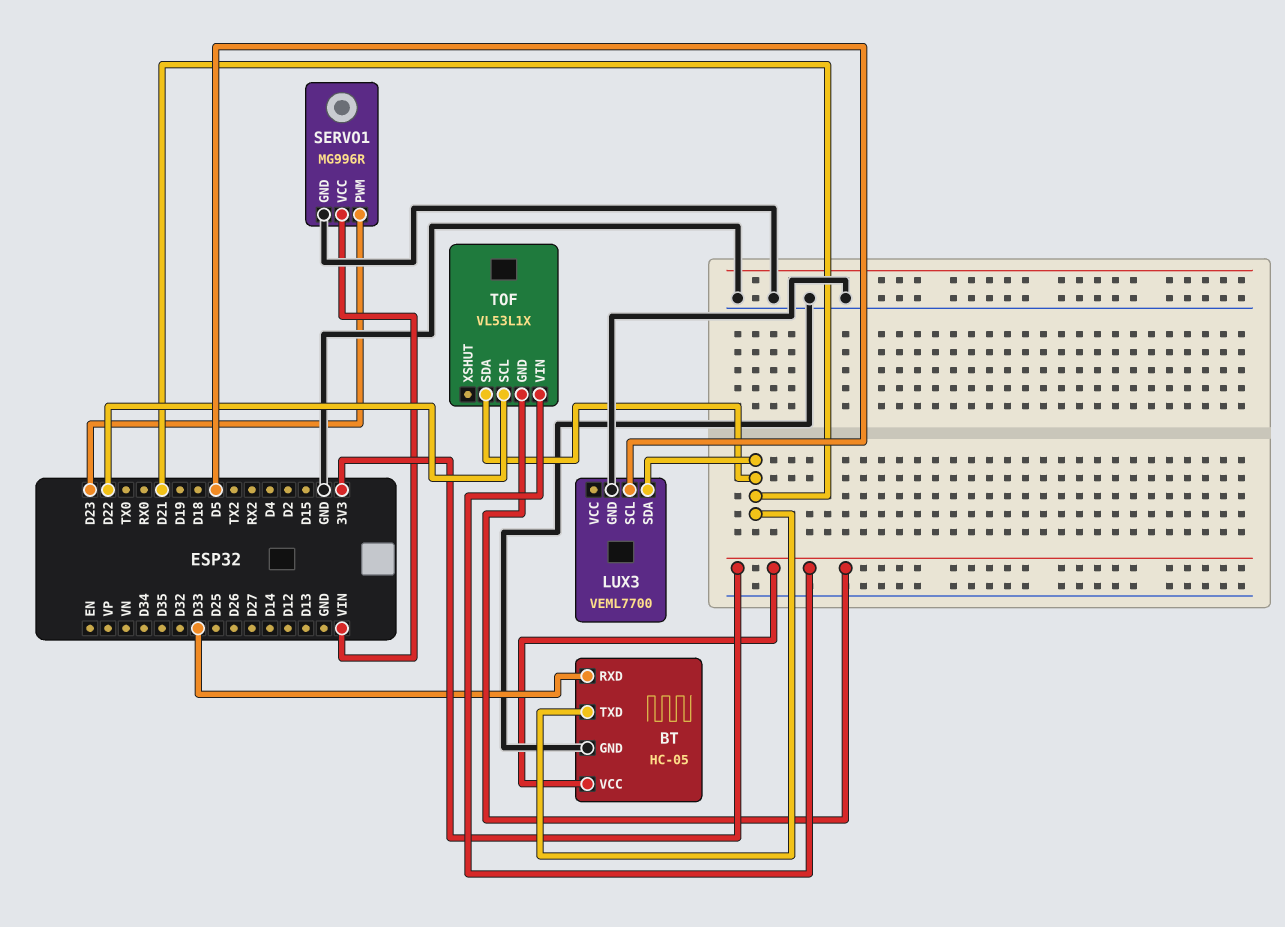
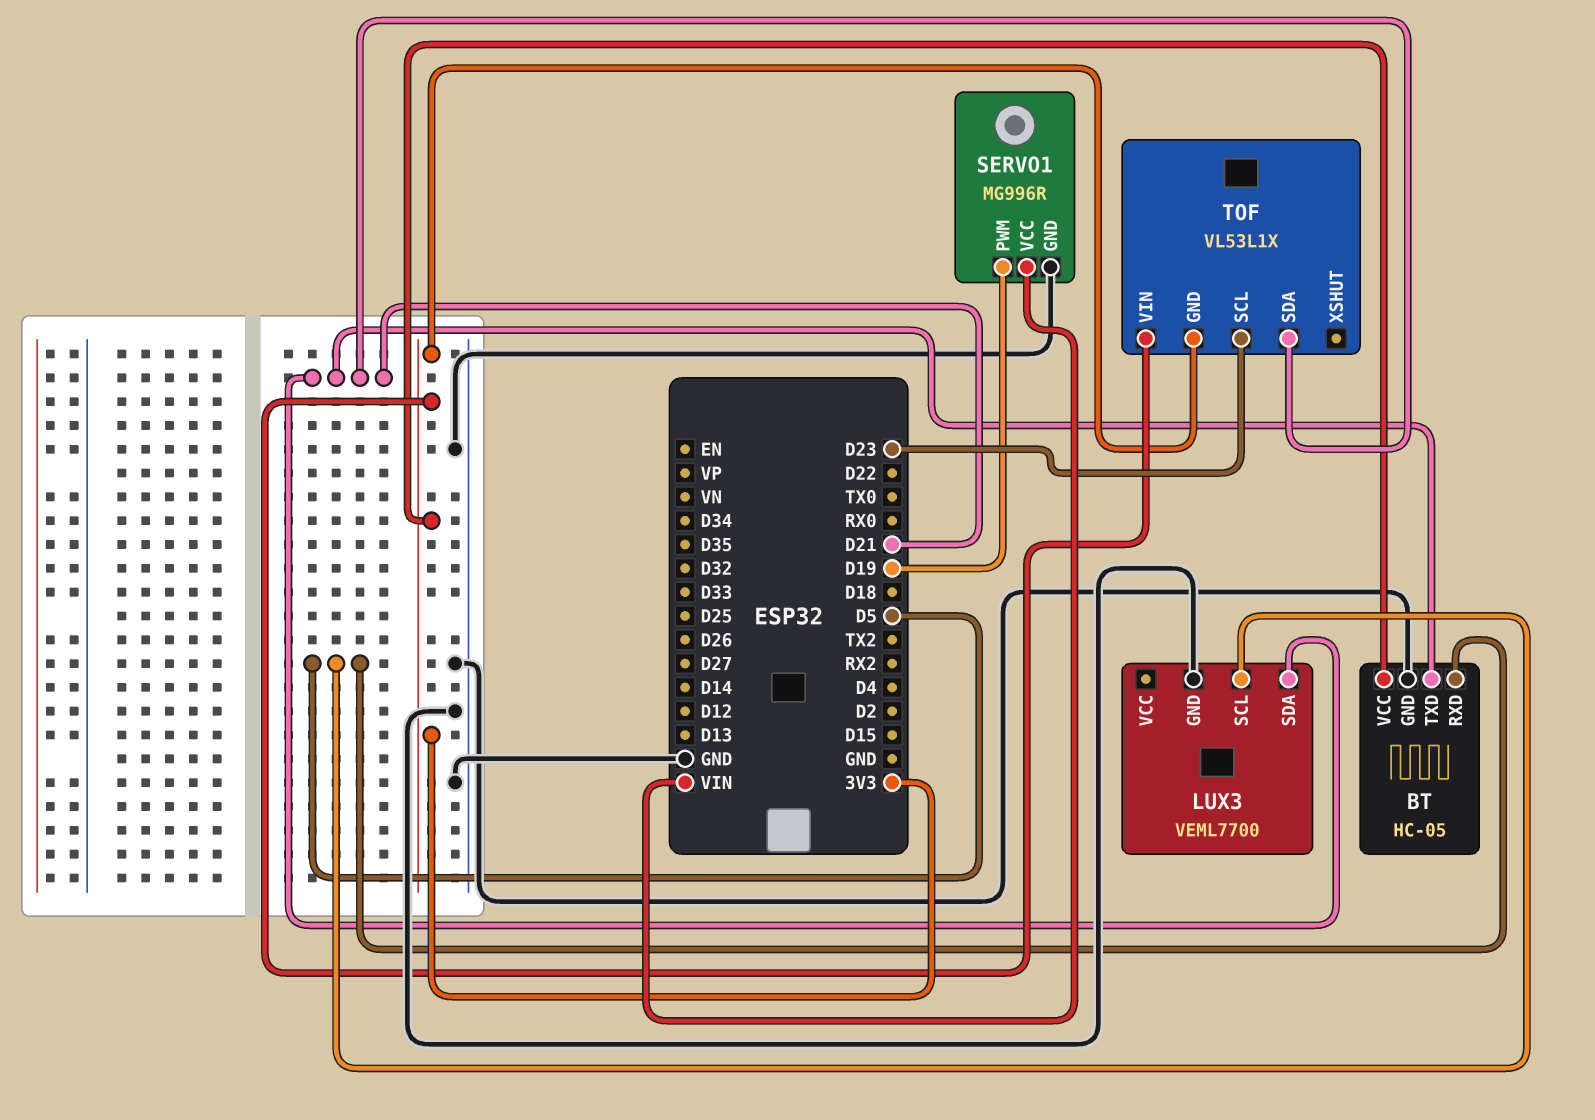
BT pin RXD: D33 -> D5
SERVO1 pin PWM: D23 -> D19
TOF pin SCL: D22 -> D23

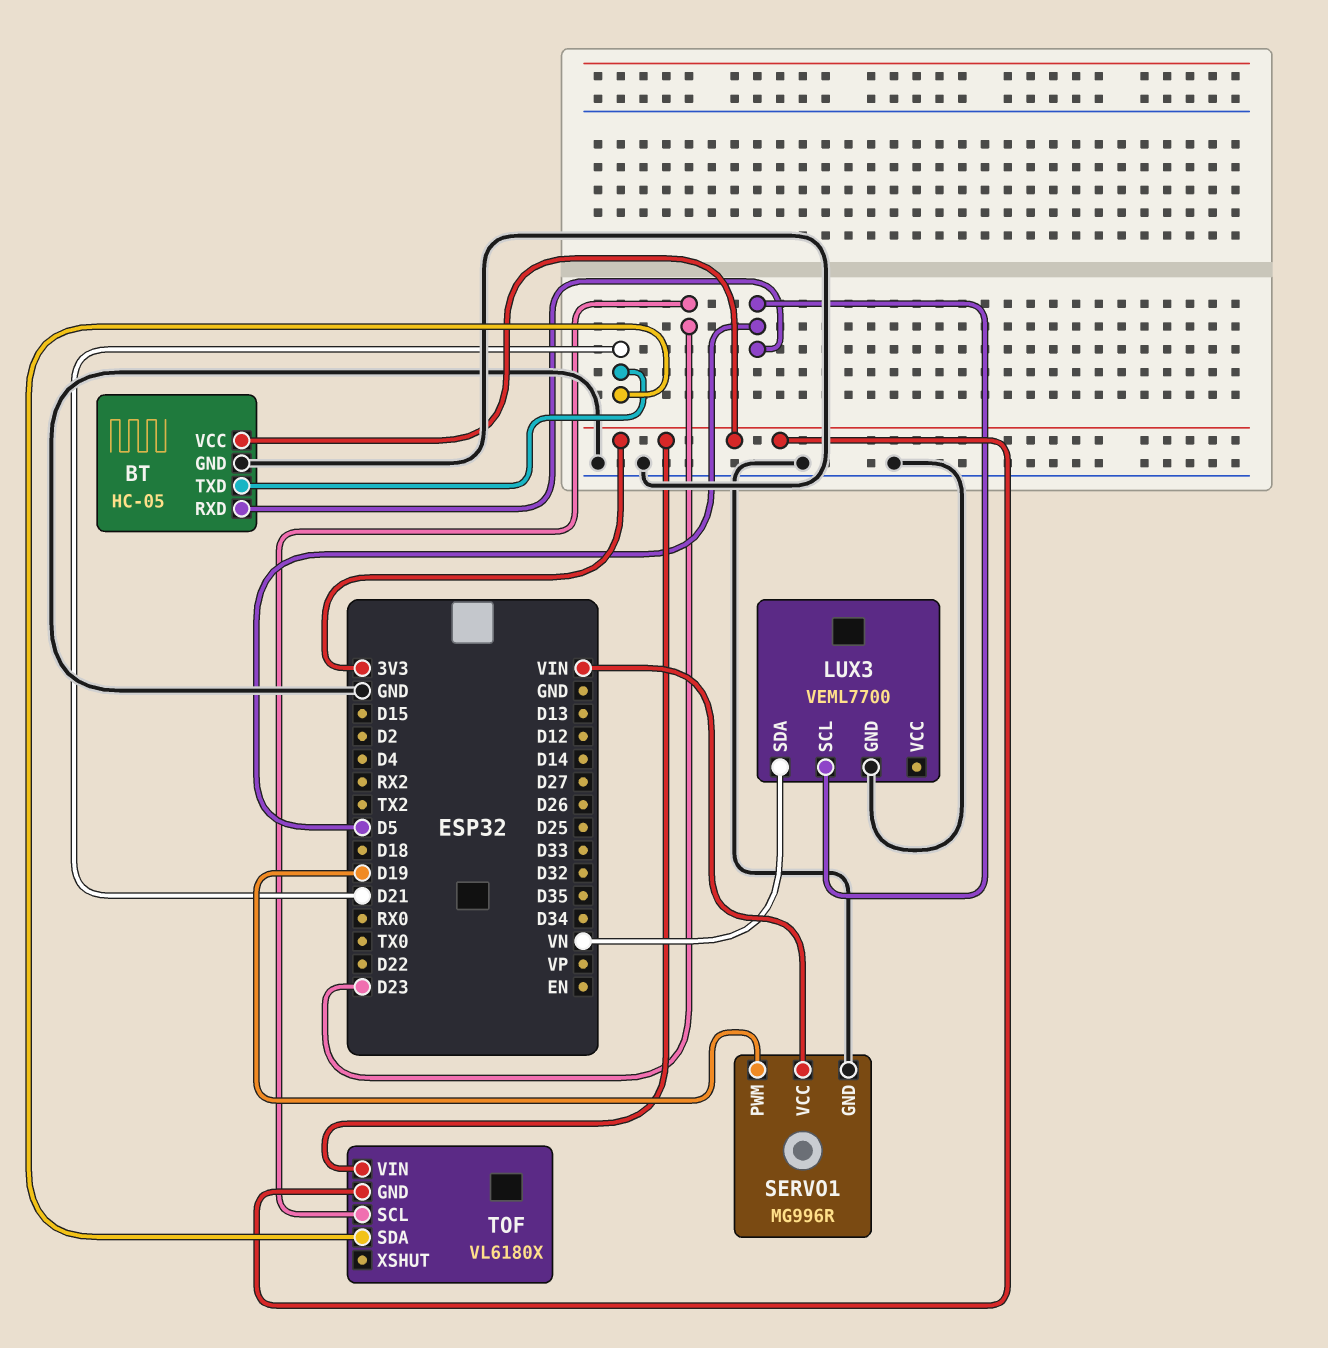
LUX3 pin SDA: D21 -> VN
TOF: VL53L1X -> VL6180X

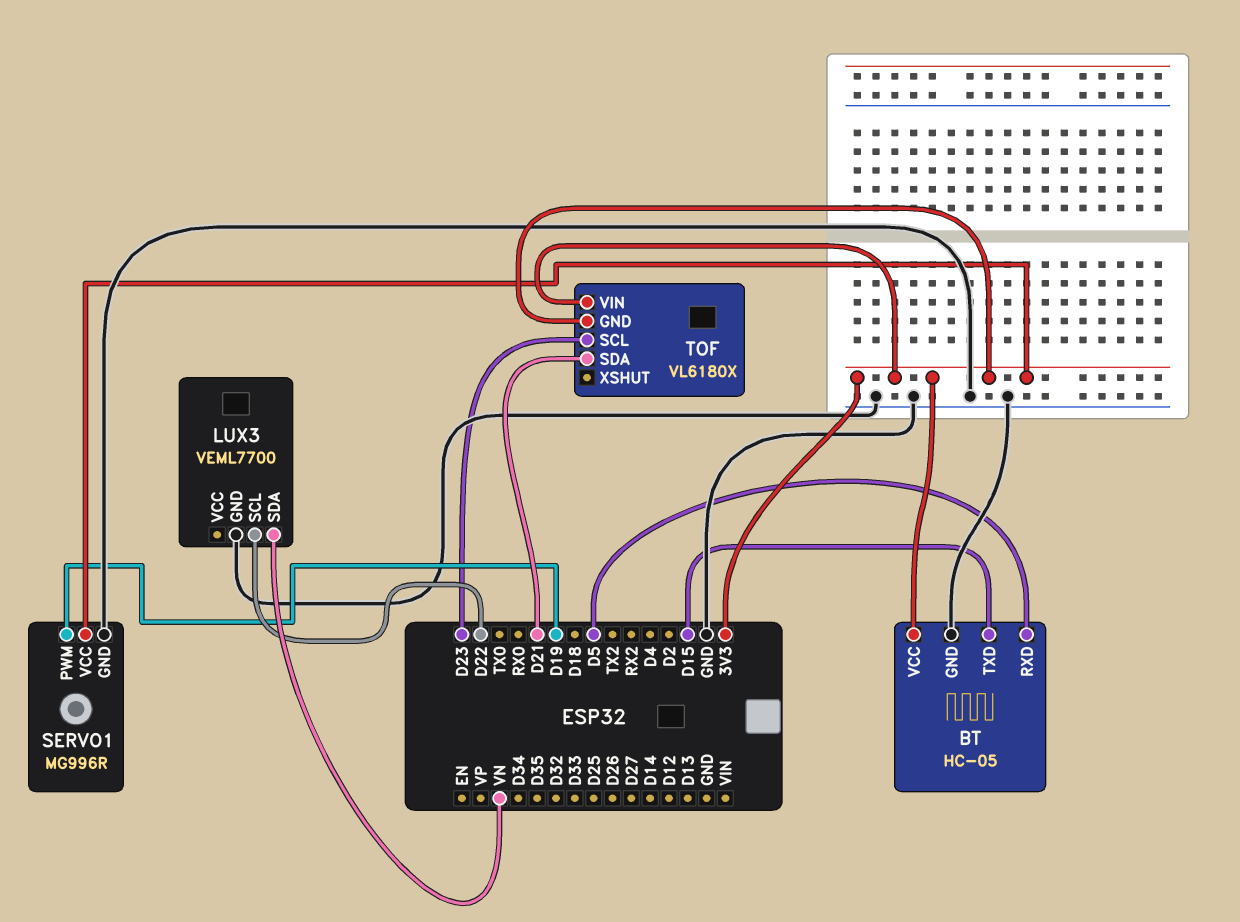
BT pin TXD: D21 -> D15
LUX3 pin SCL: D5 -> D22
SERVO1 pin VCC: VIN -> 3V3

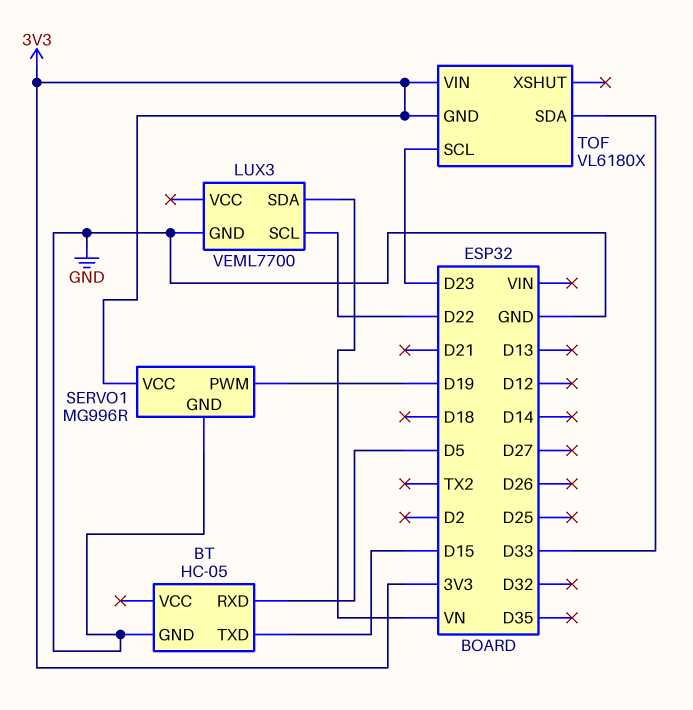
BT pin VCC: 3V3 -> none
TOF pin SDA: D21 -> D33

